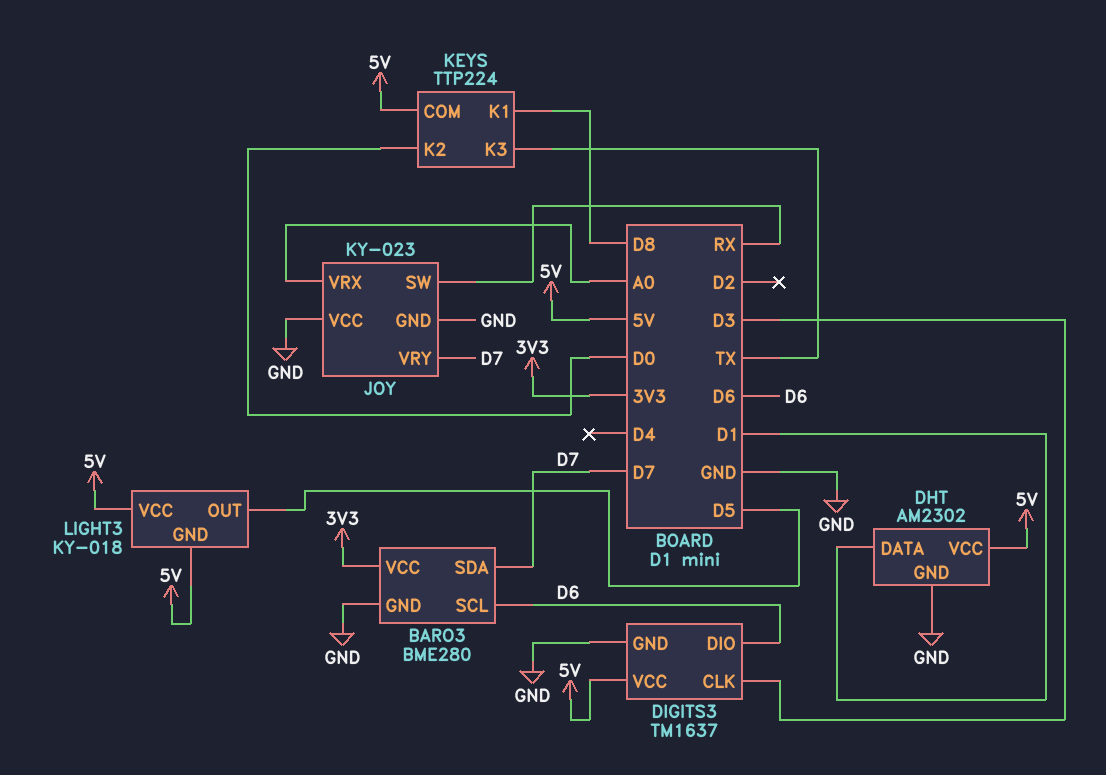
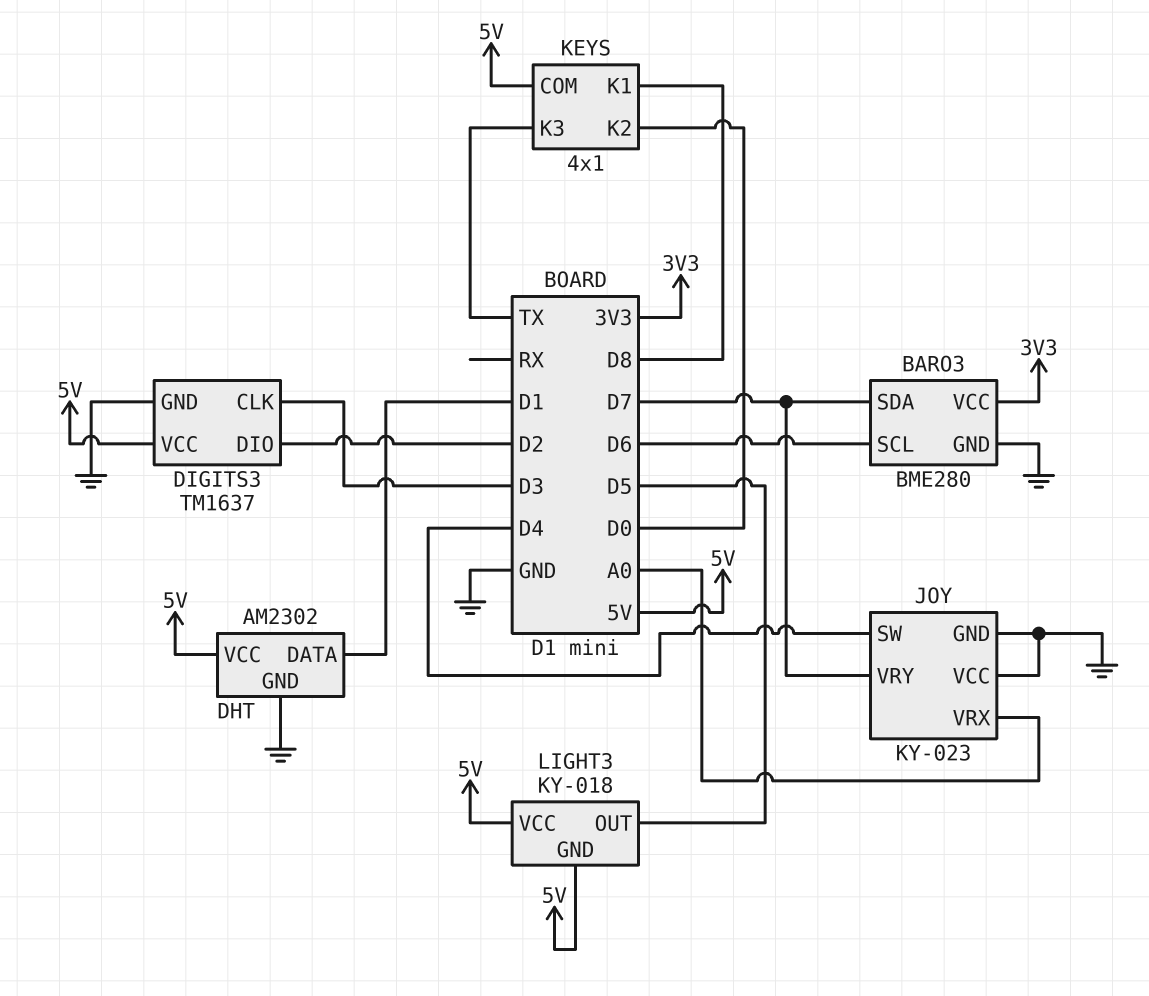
DIGITS3 pin DIO: D6 -> D2
JOY pin SW: RX -> D4
KEYS: TTP224 -> 4x1

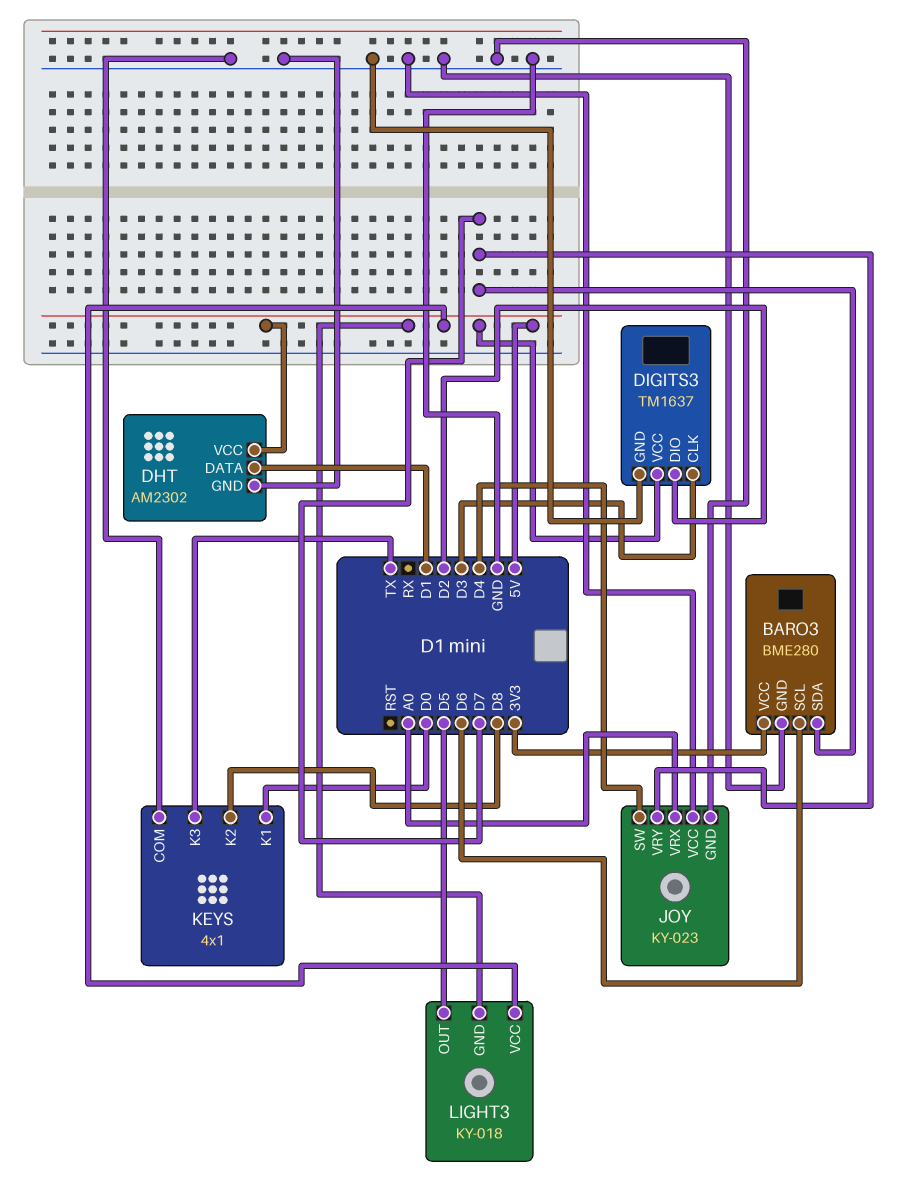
KEYS pin COM: 5V -> GND
KEYS pin K1: D8 -> D0
KEYS pin K2: D0 -> D8

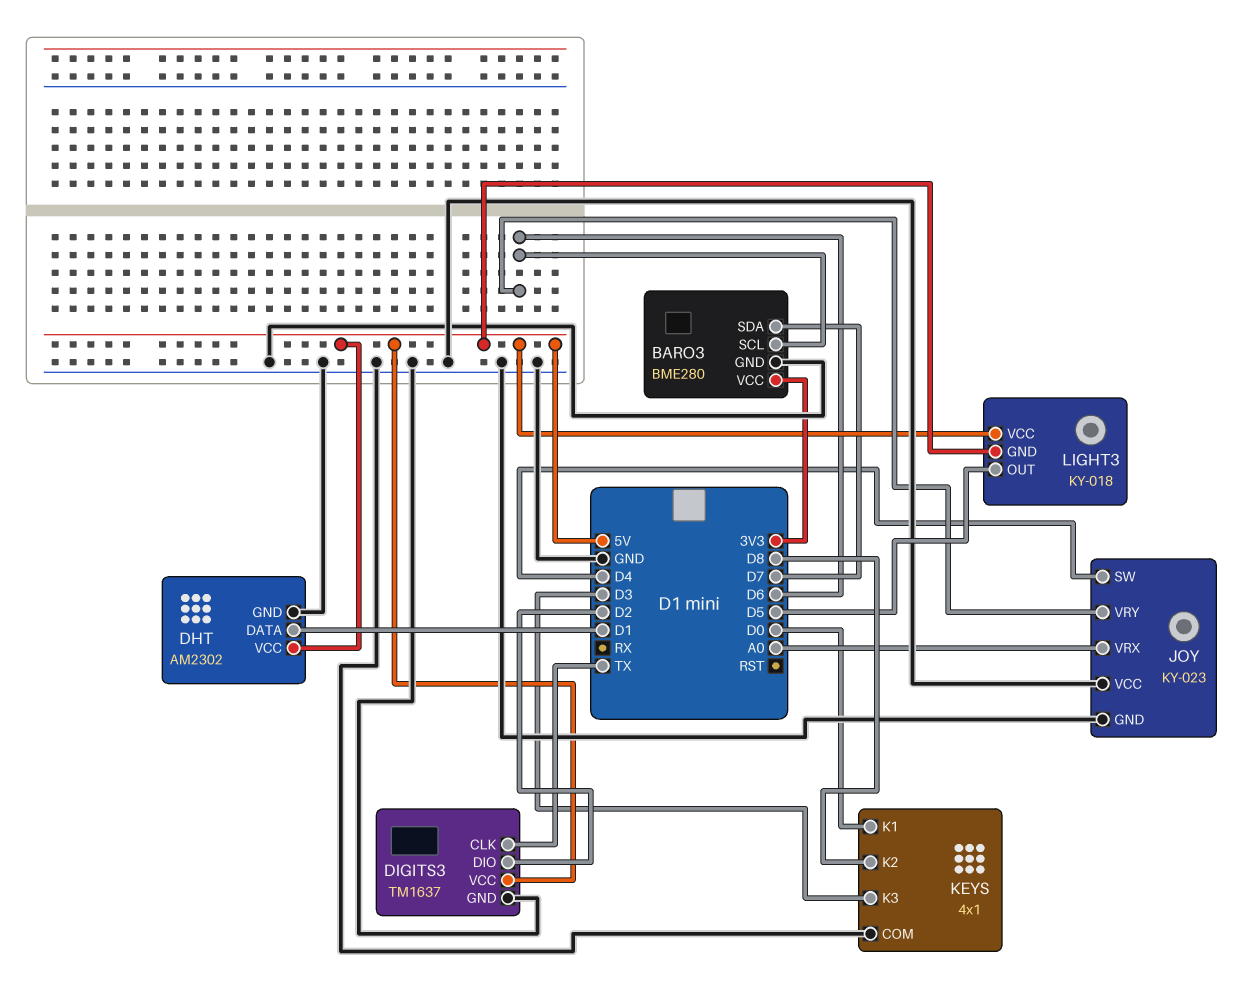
DIGITS3 pin CLK: D3 -> TX
JOY pin VRY: D7 -> D6
KEYS pin K3: TX -> D3

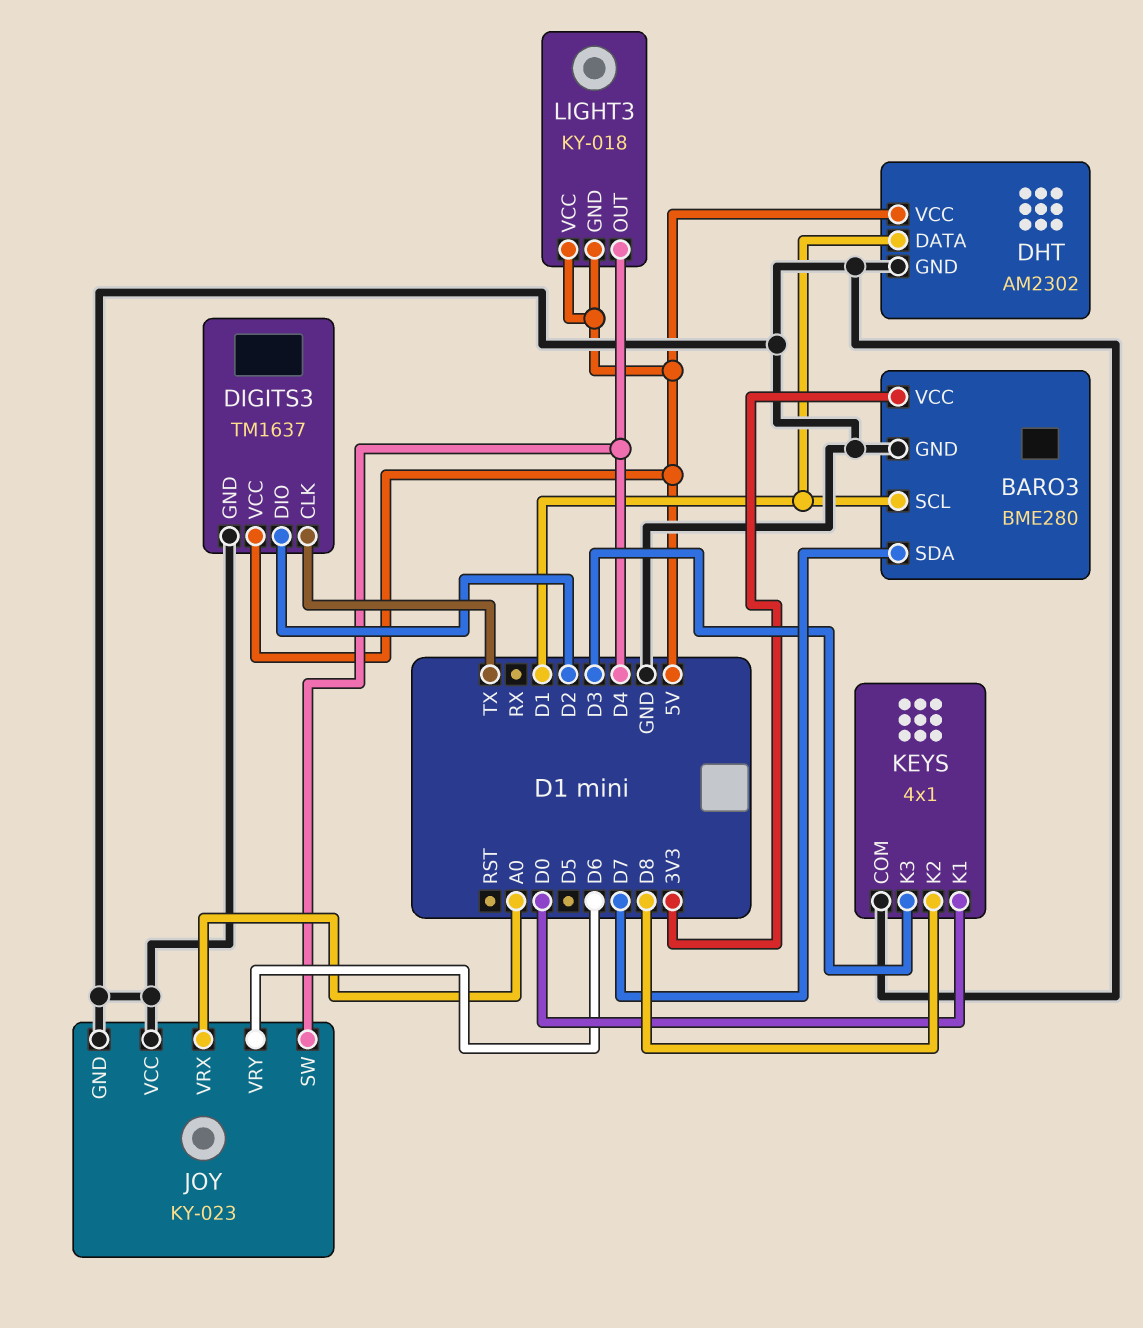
BARO3 pin SCL: D6 -> D1
LIGHT3 pin OUT: D5 -> D4

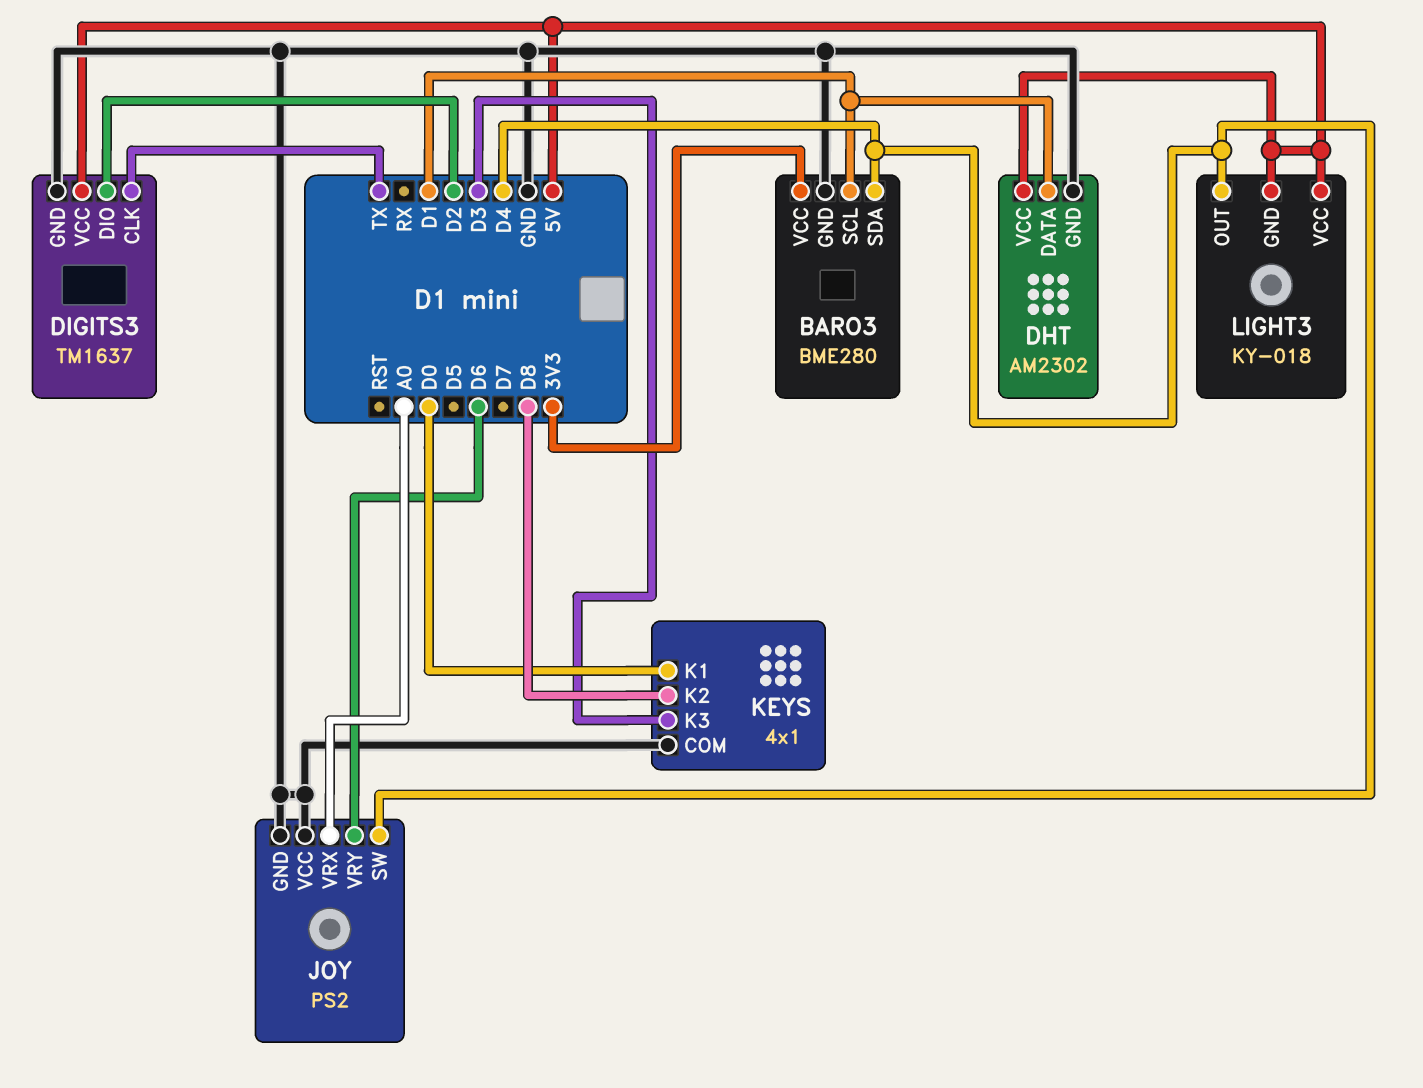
BARO3 pin SDA: D7 -> D4
JOY: KY-023 -> PS2

